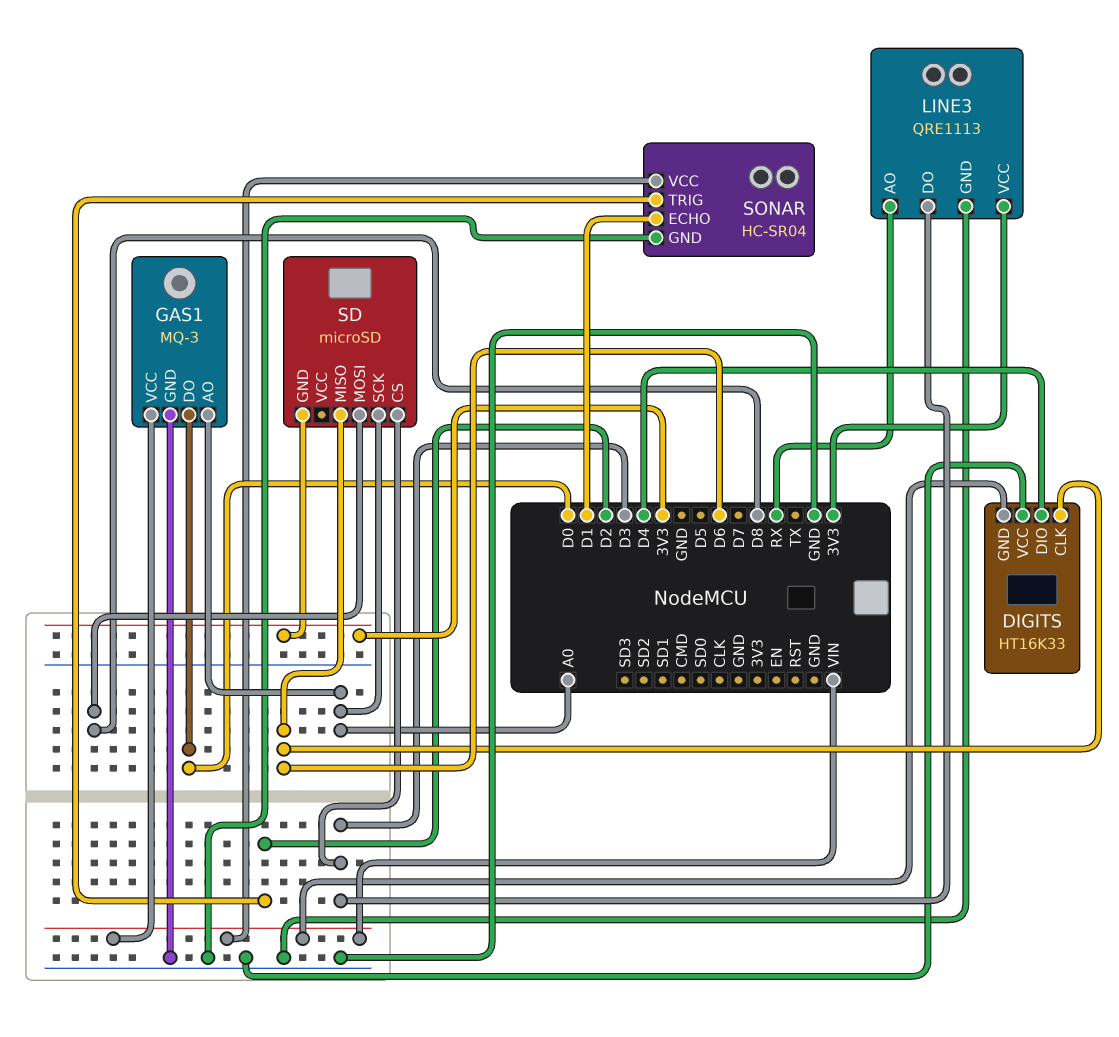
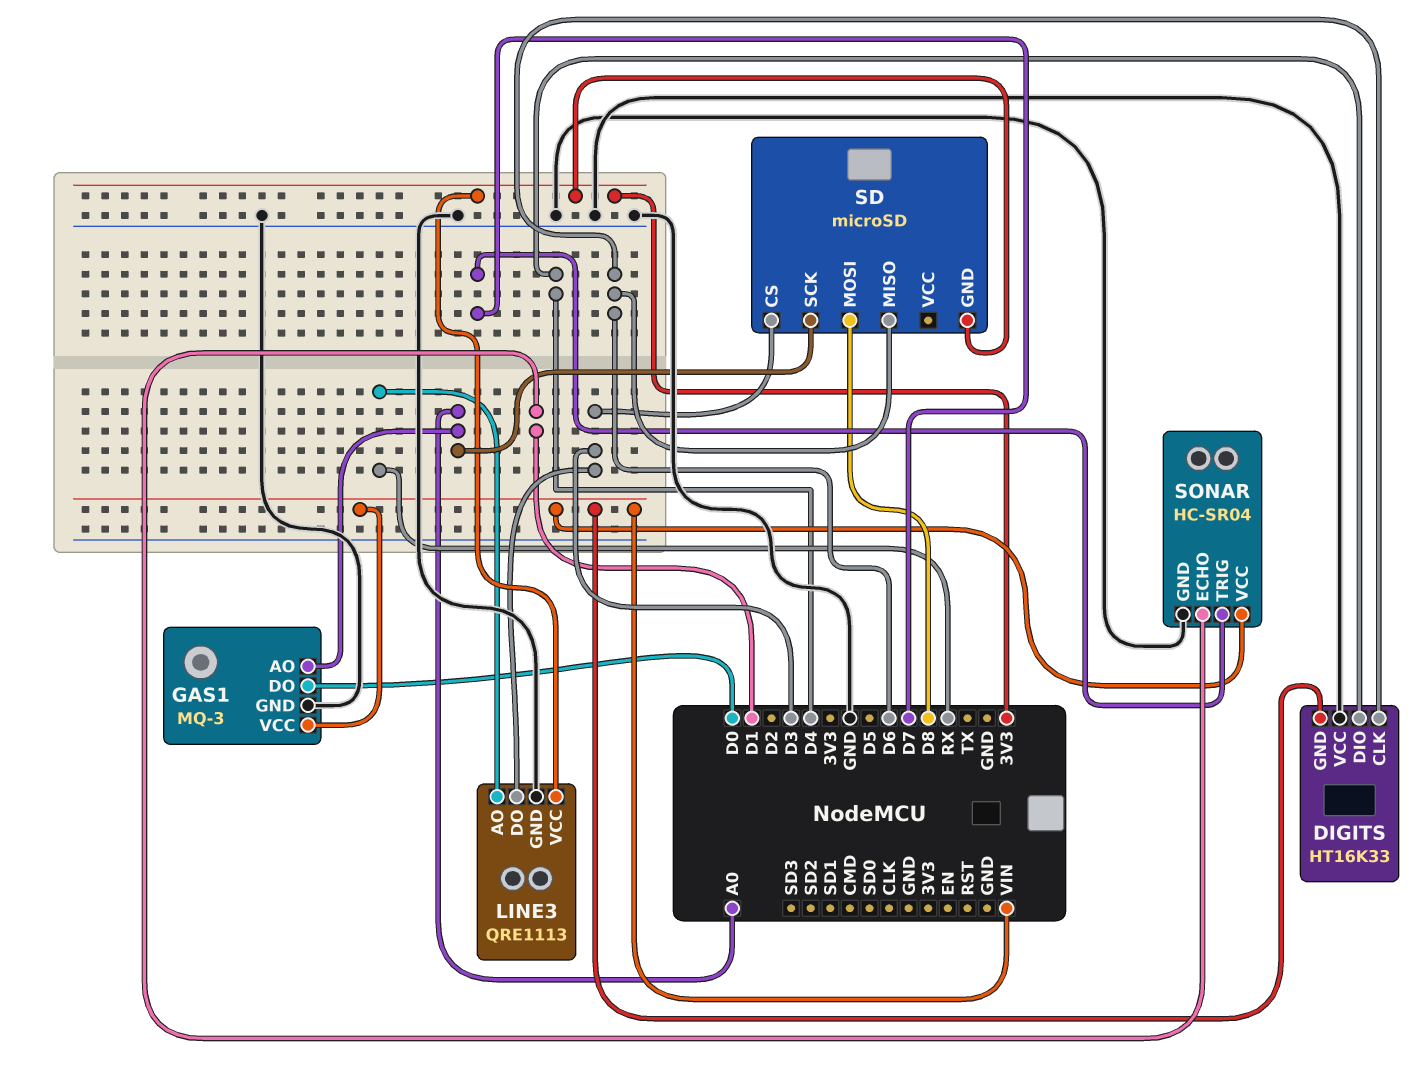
SONAR pin TRIG: D2 -> D7

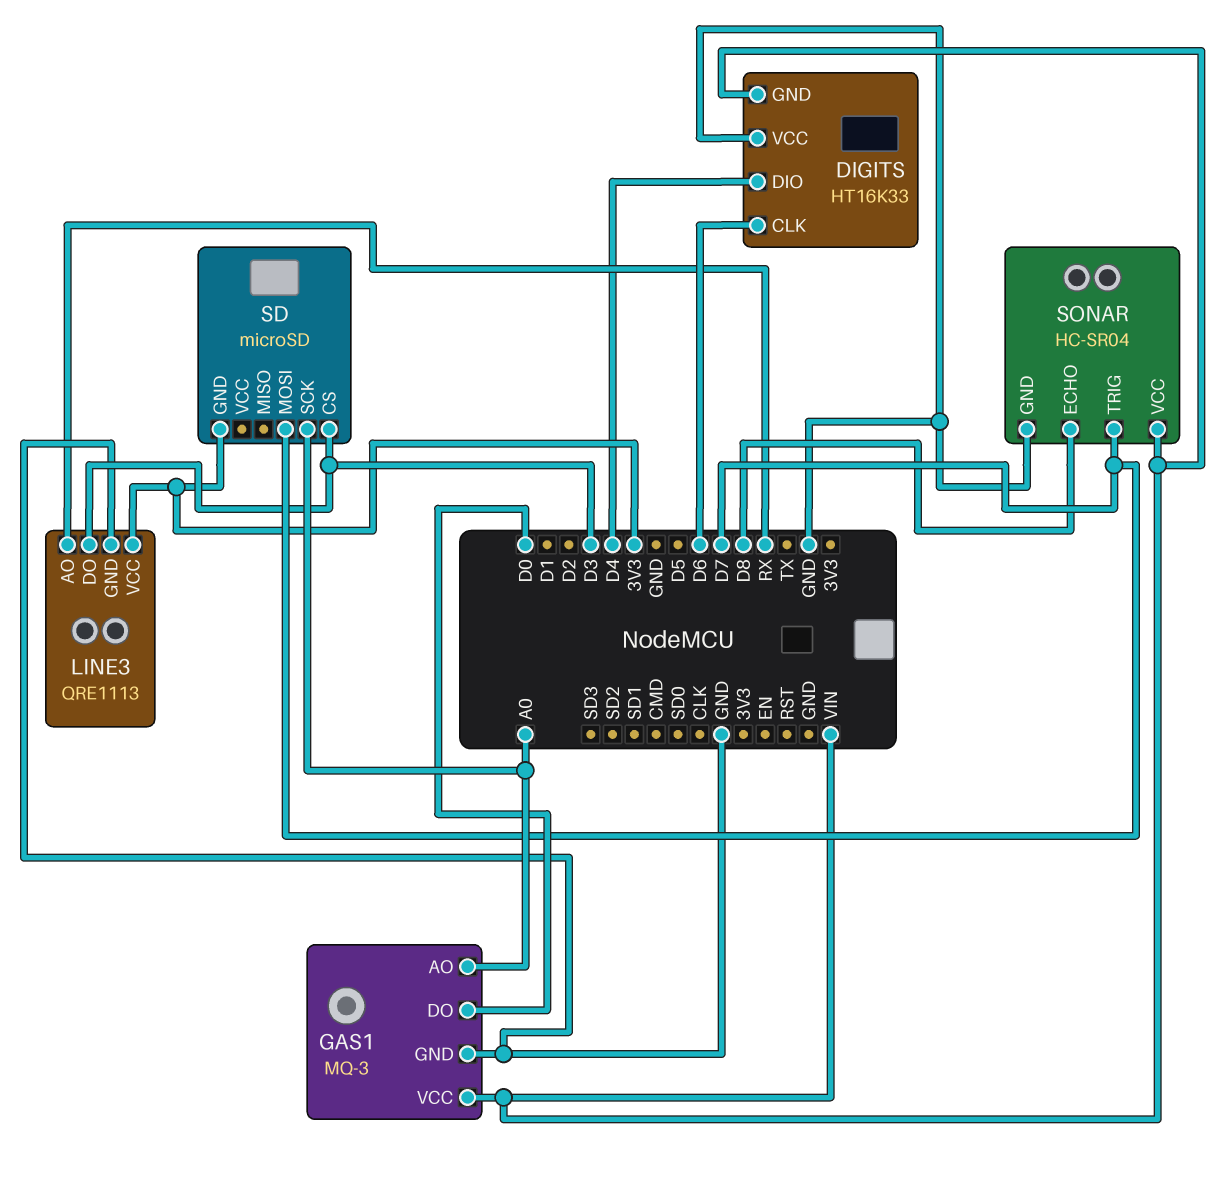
SD pin MISO: D6 -> none
SD pin MOSI: D8 -> D7
SONAR pin ECHO: D1 -> D8

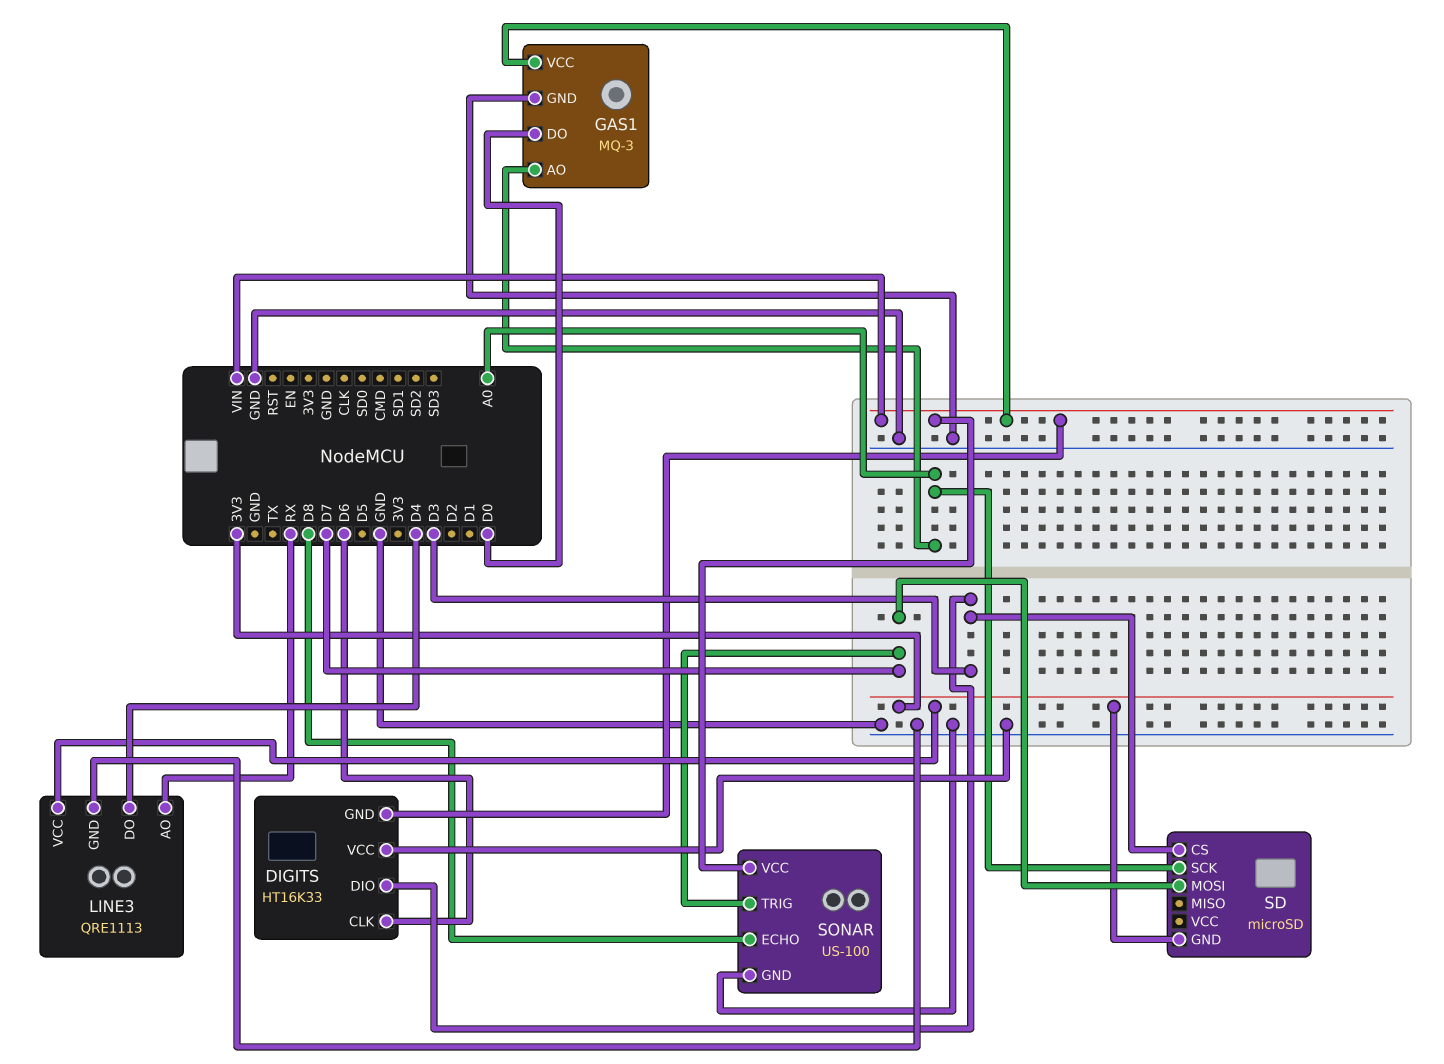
DIGITS pin DIO: D4 -> D3
LINE3 pin DO: D3 -> D4
SONAR: HC-SR04 -> US-100

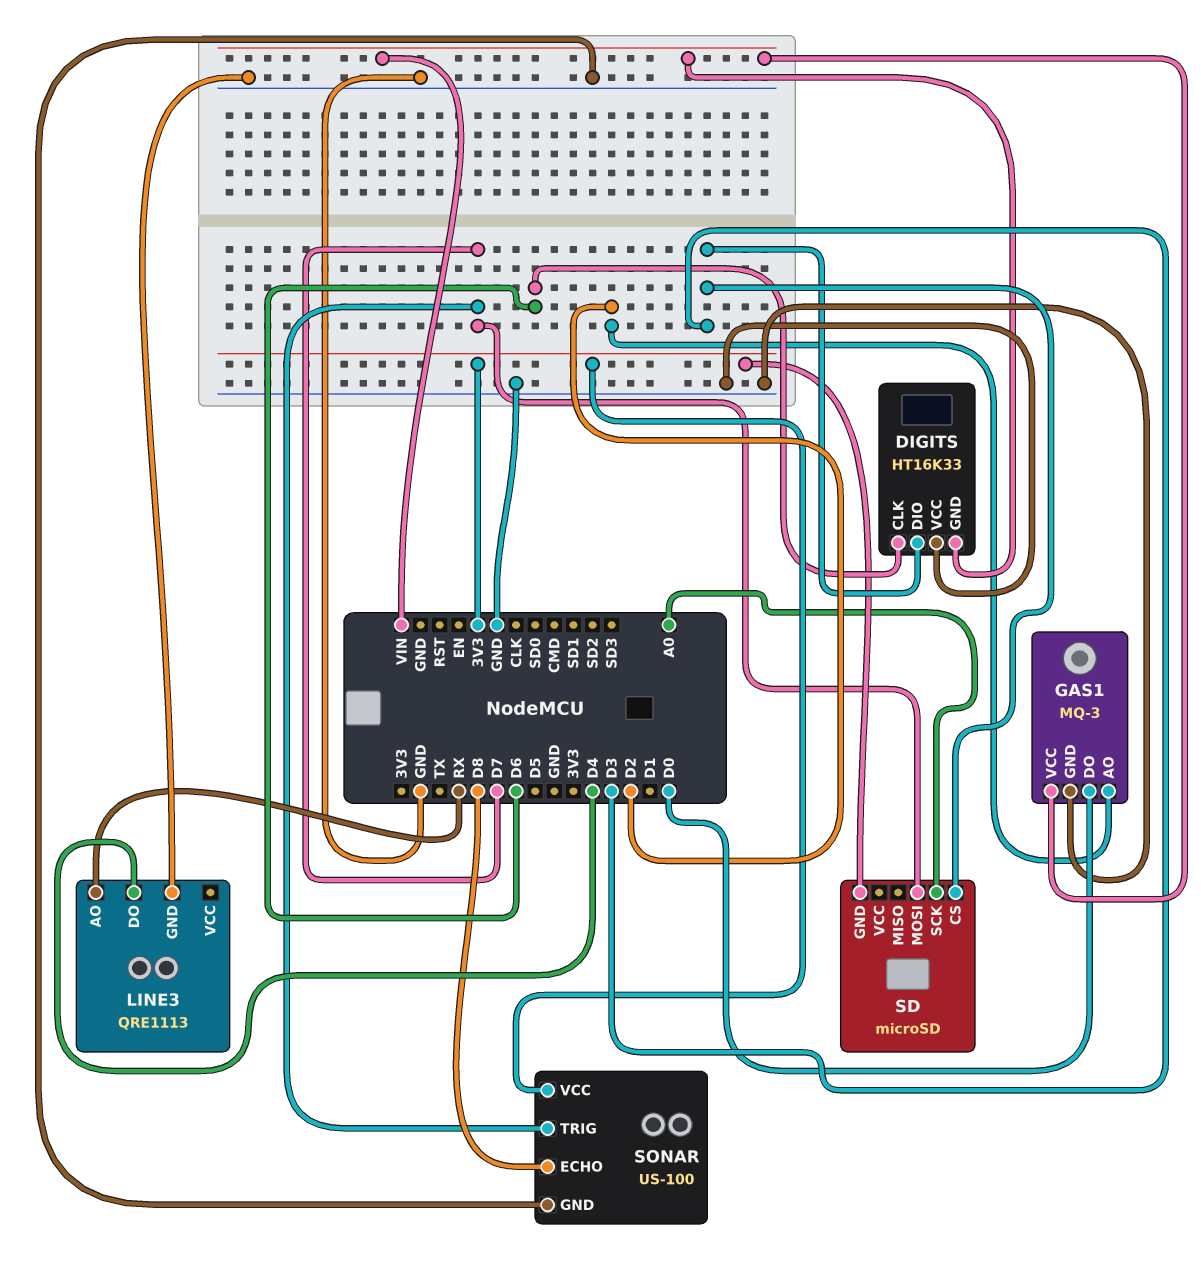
GAS1 pin AO: A0 -> D2
LINE3 pin VCC: 3V3 -> none
SONAR pin VCC: VIN -> 3V3

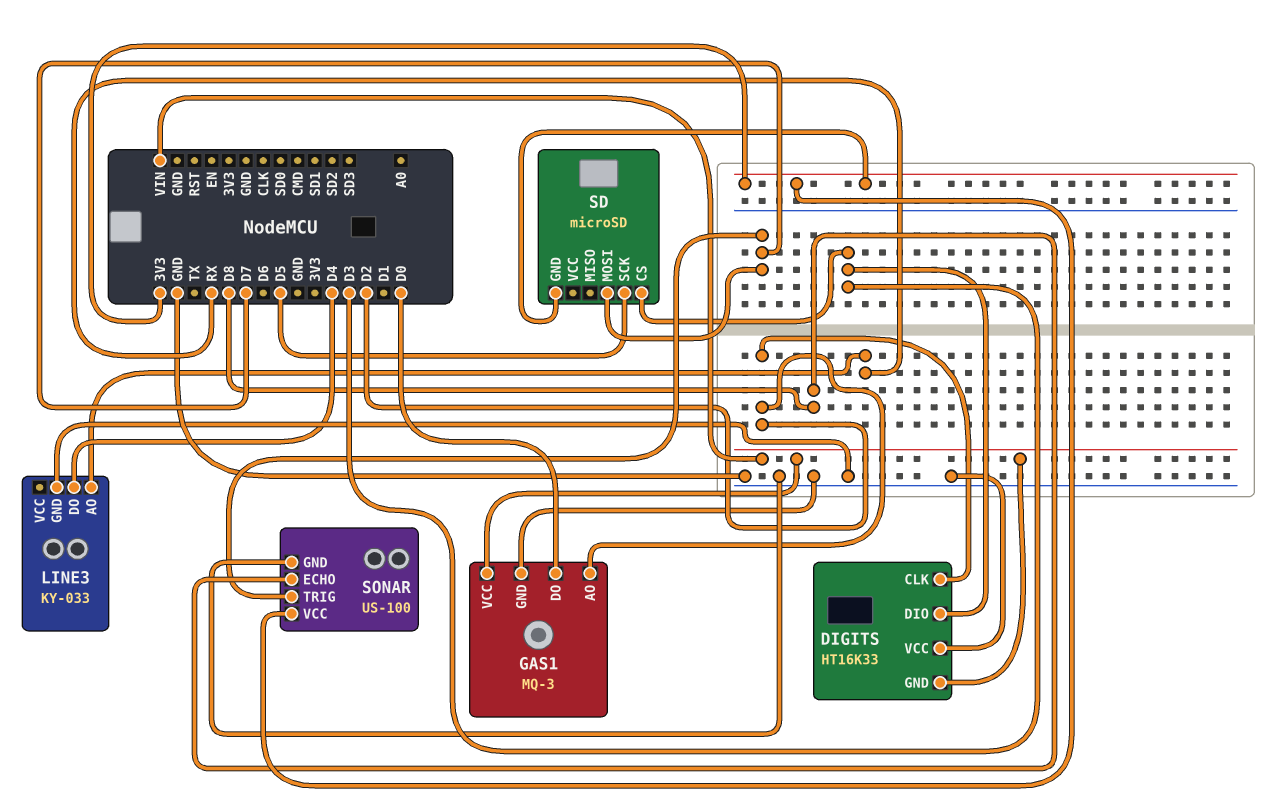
DIGITS pin CLK: D6 -> D2
LINE3: QRE1113 -> KY-033
SD pin SCK: A0 -> D5

